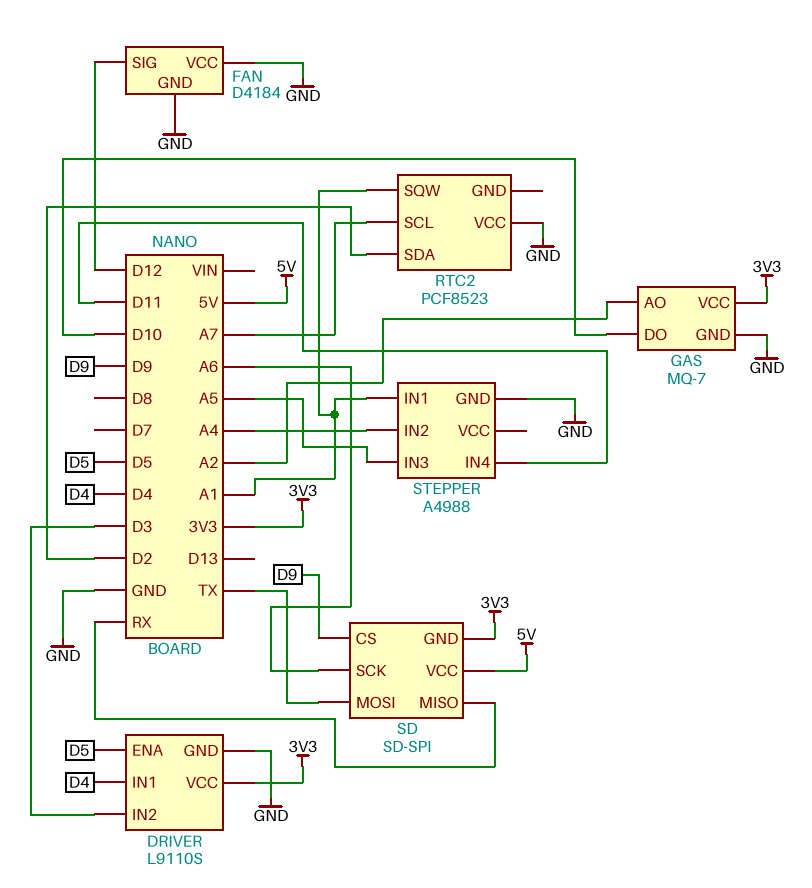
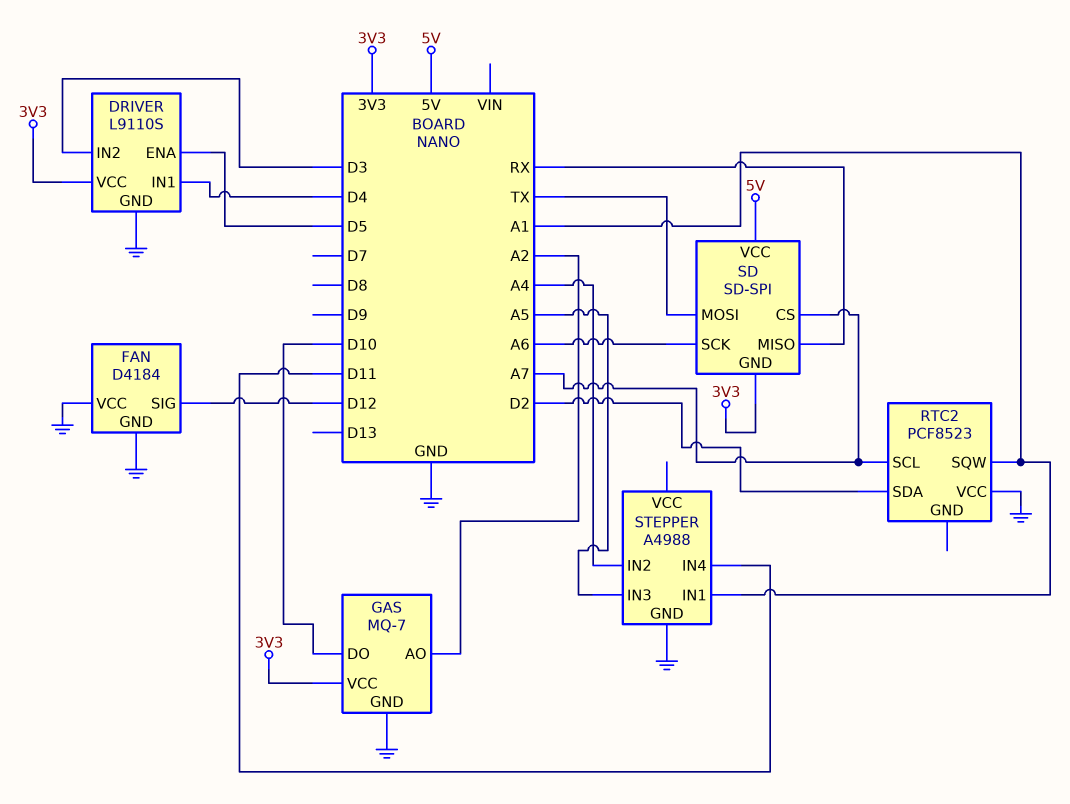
SD pin CS: D9 -> A7

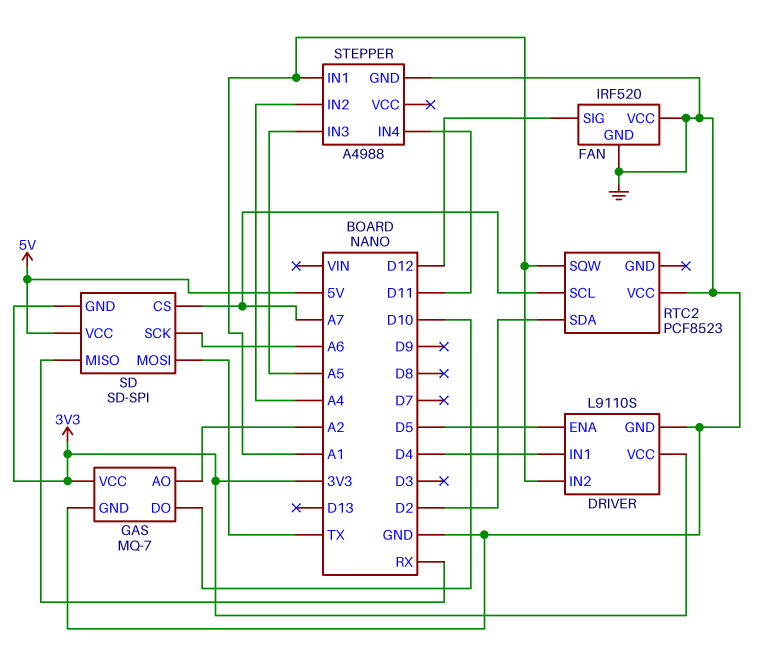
DRIVER pin IN2: D3 -> A1
FAN: D4184 -> IRF520

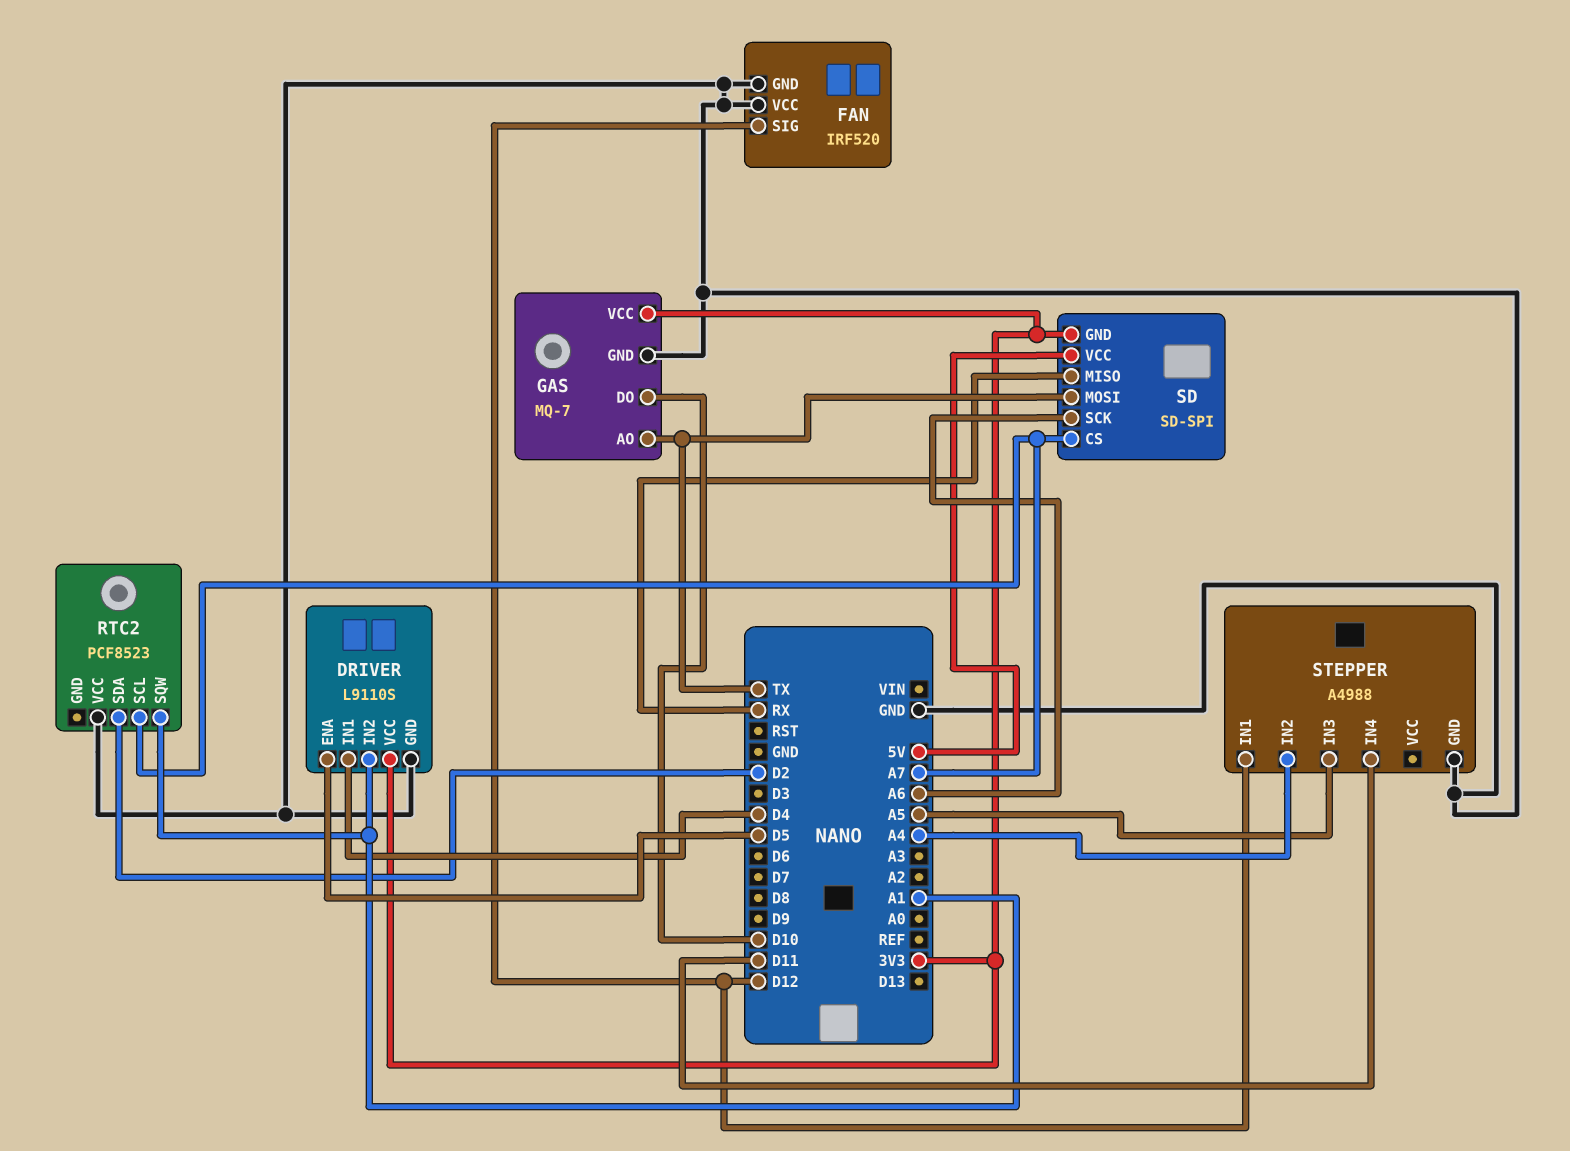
GAS pin AO: A2 -> TX
STEPPER pin IN1: A1 -> D12

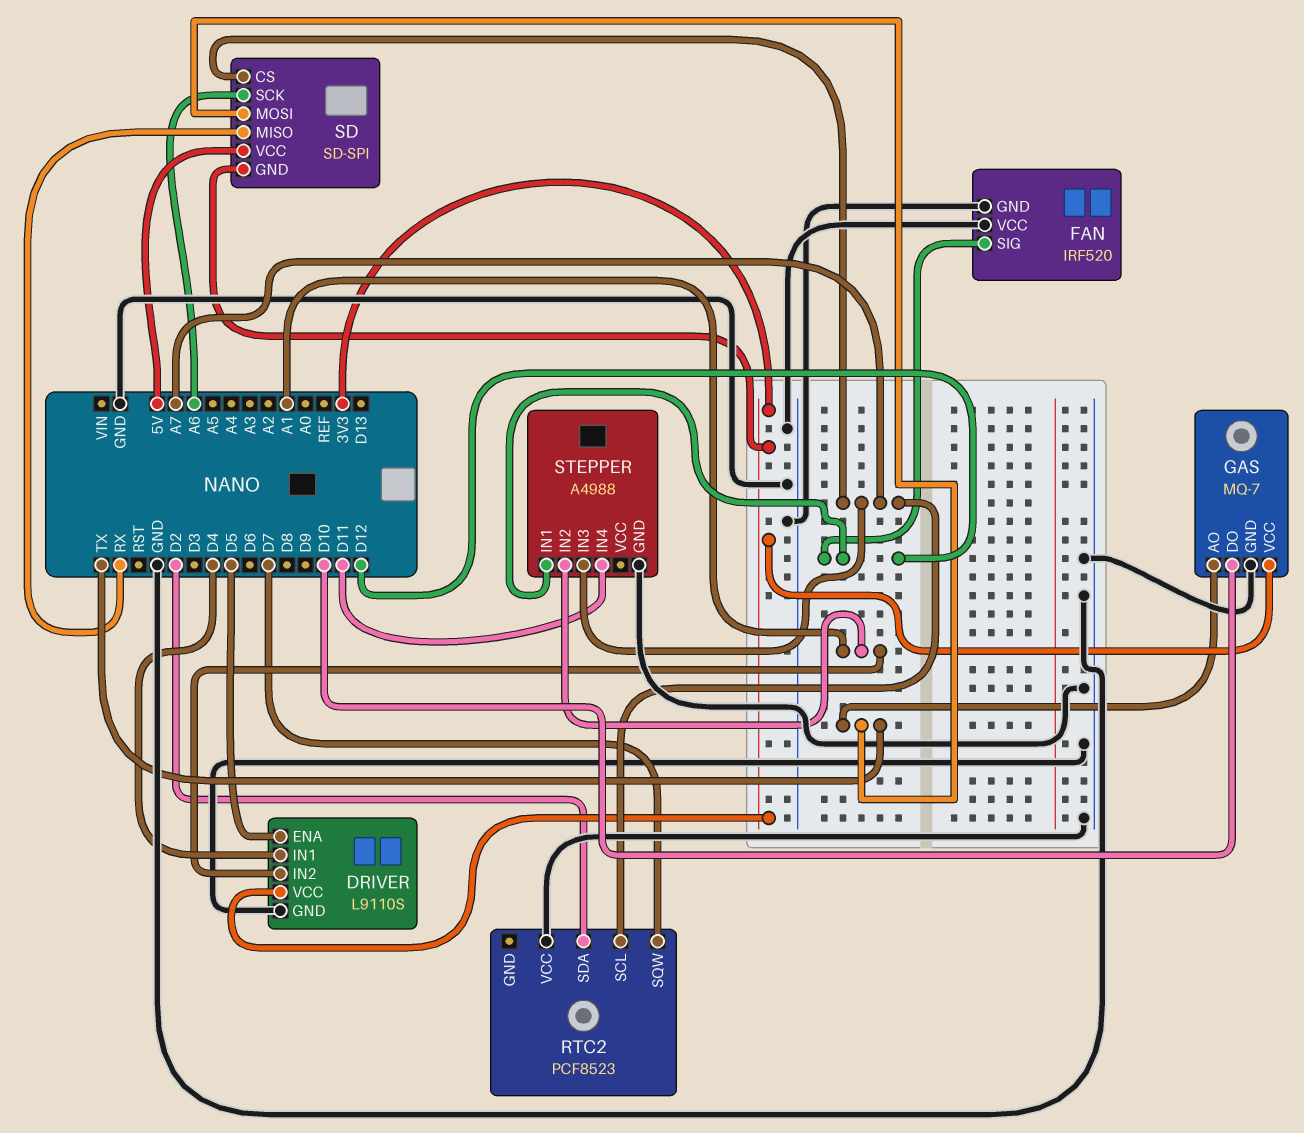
RTC2 pin SQW: A1 -> D7
STEPPER pin IN2: A4 -> A1
STEPPER pin IN3: A5 -> A7

